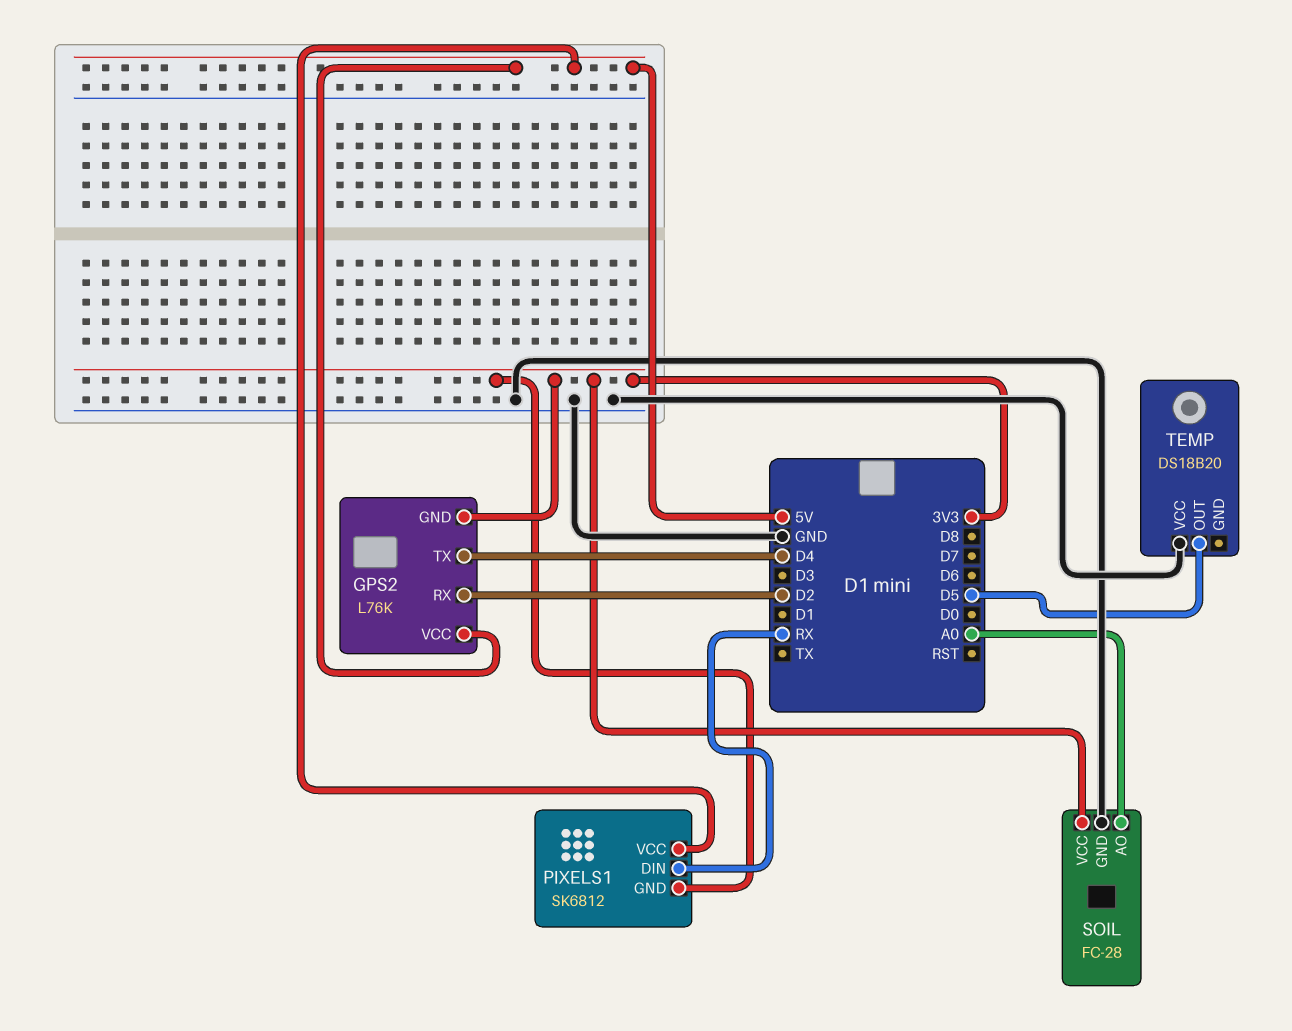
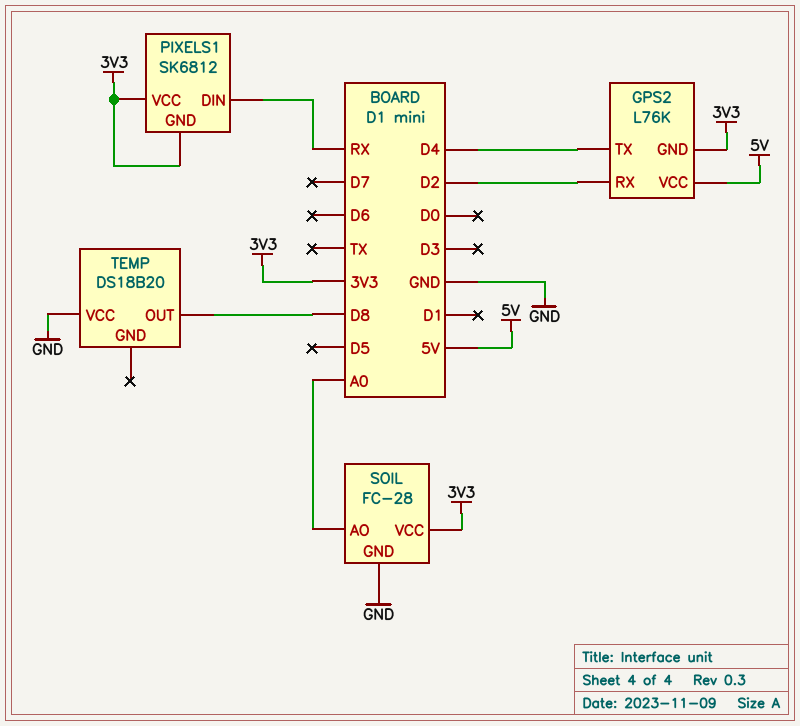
PIXELS1 pin VCC: 5V -> 3V3
TEMP pin OUT: D5 -> D8

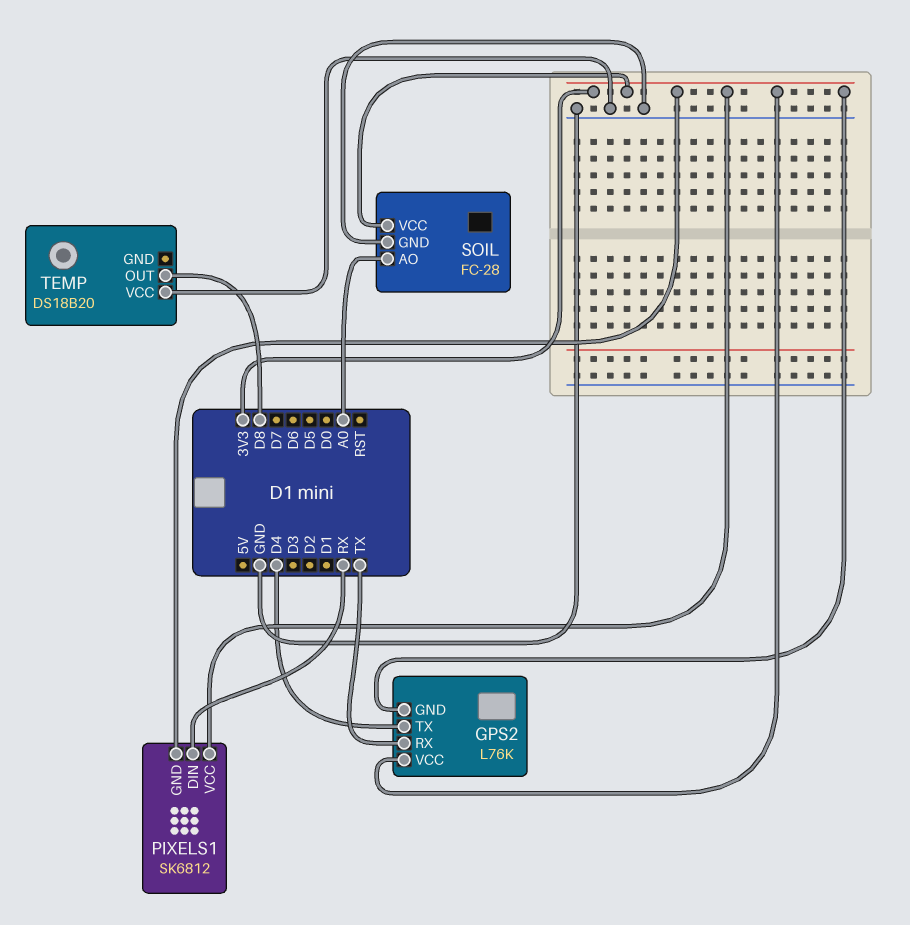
GPS2 pin RX: D2 -> TX
GPS2 pin VCC: 5V -> 3V3

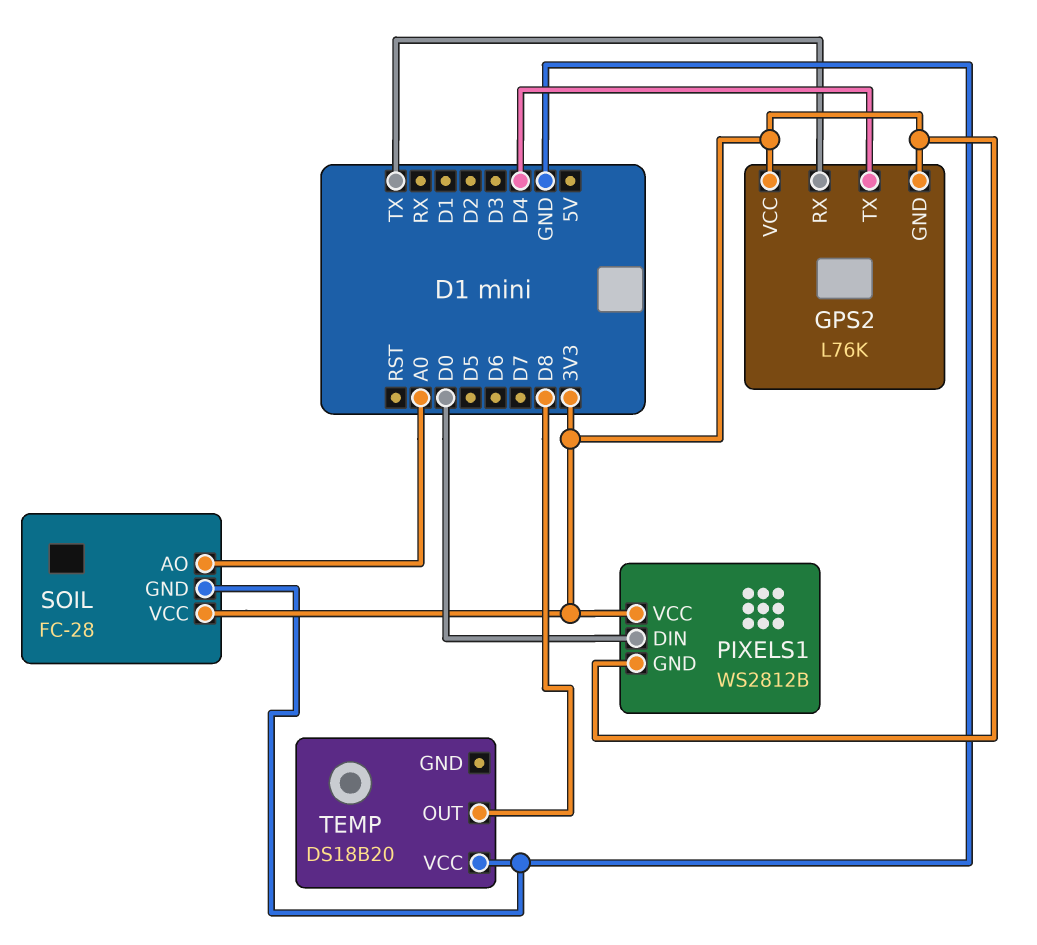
PIXELS1: SK6812 -> WS2812B
PIXELS1 pin DIN: RX -> D0

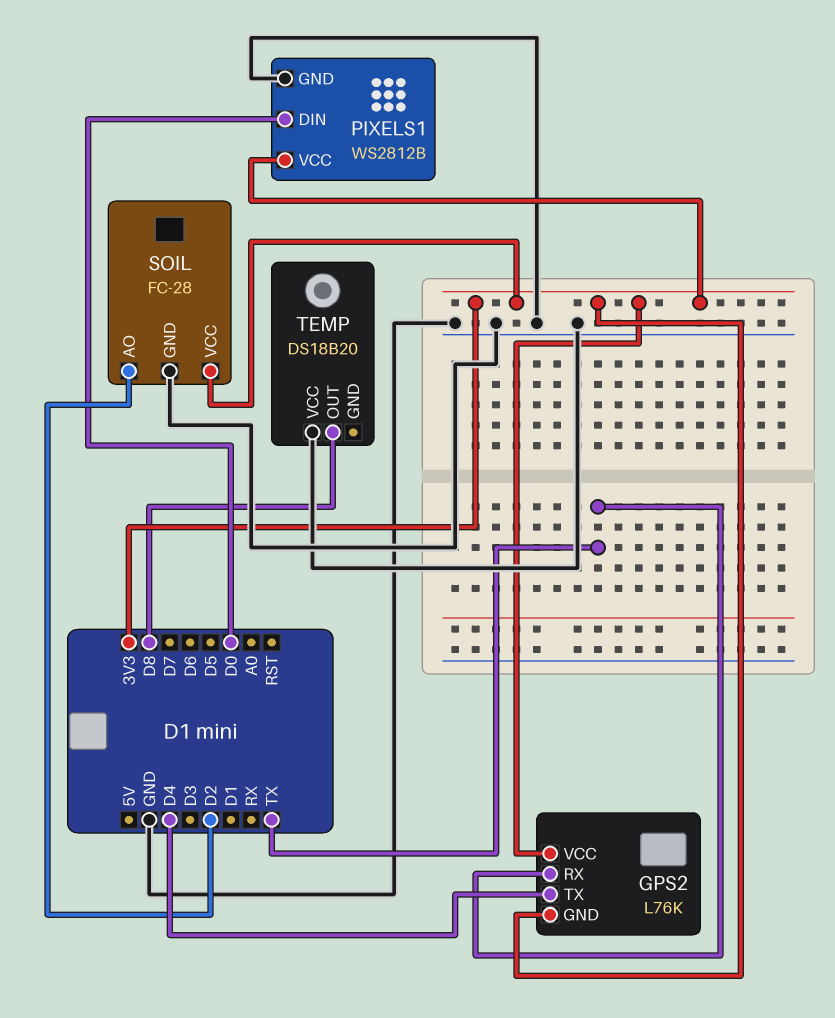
PIXELS1 pin GND: 3V3 -> GND
SOIL pin AO: A0 -> D2

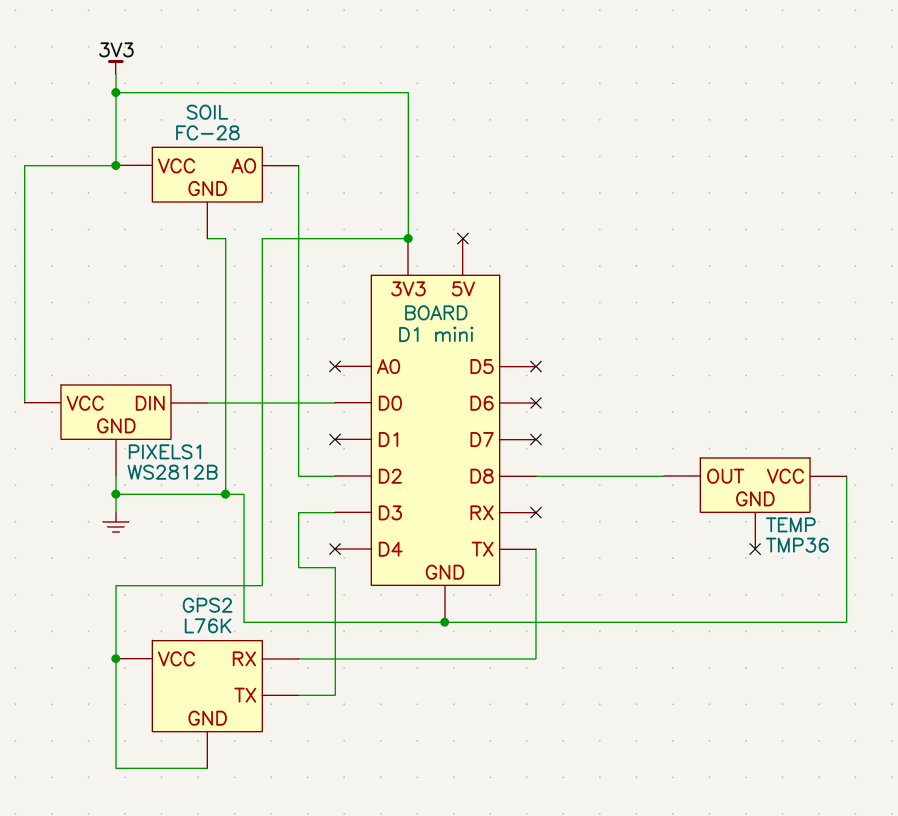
GPS2 pin TX: D4 -> D3
TEMP: DS18B20 -> TMP36

